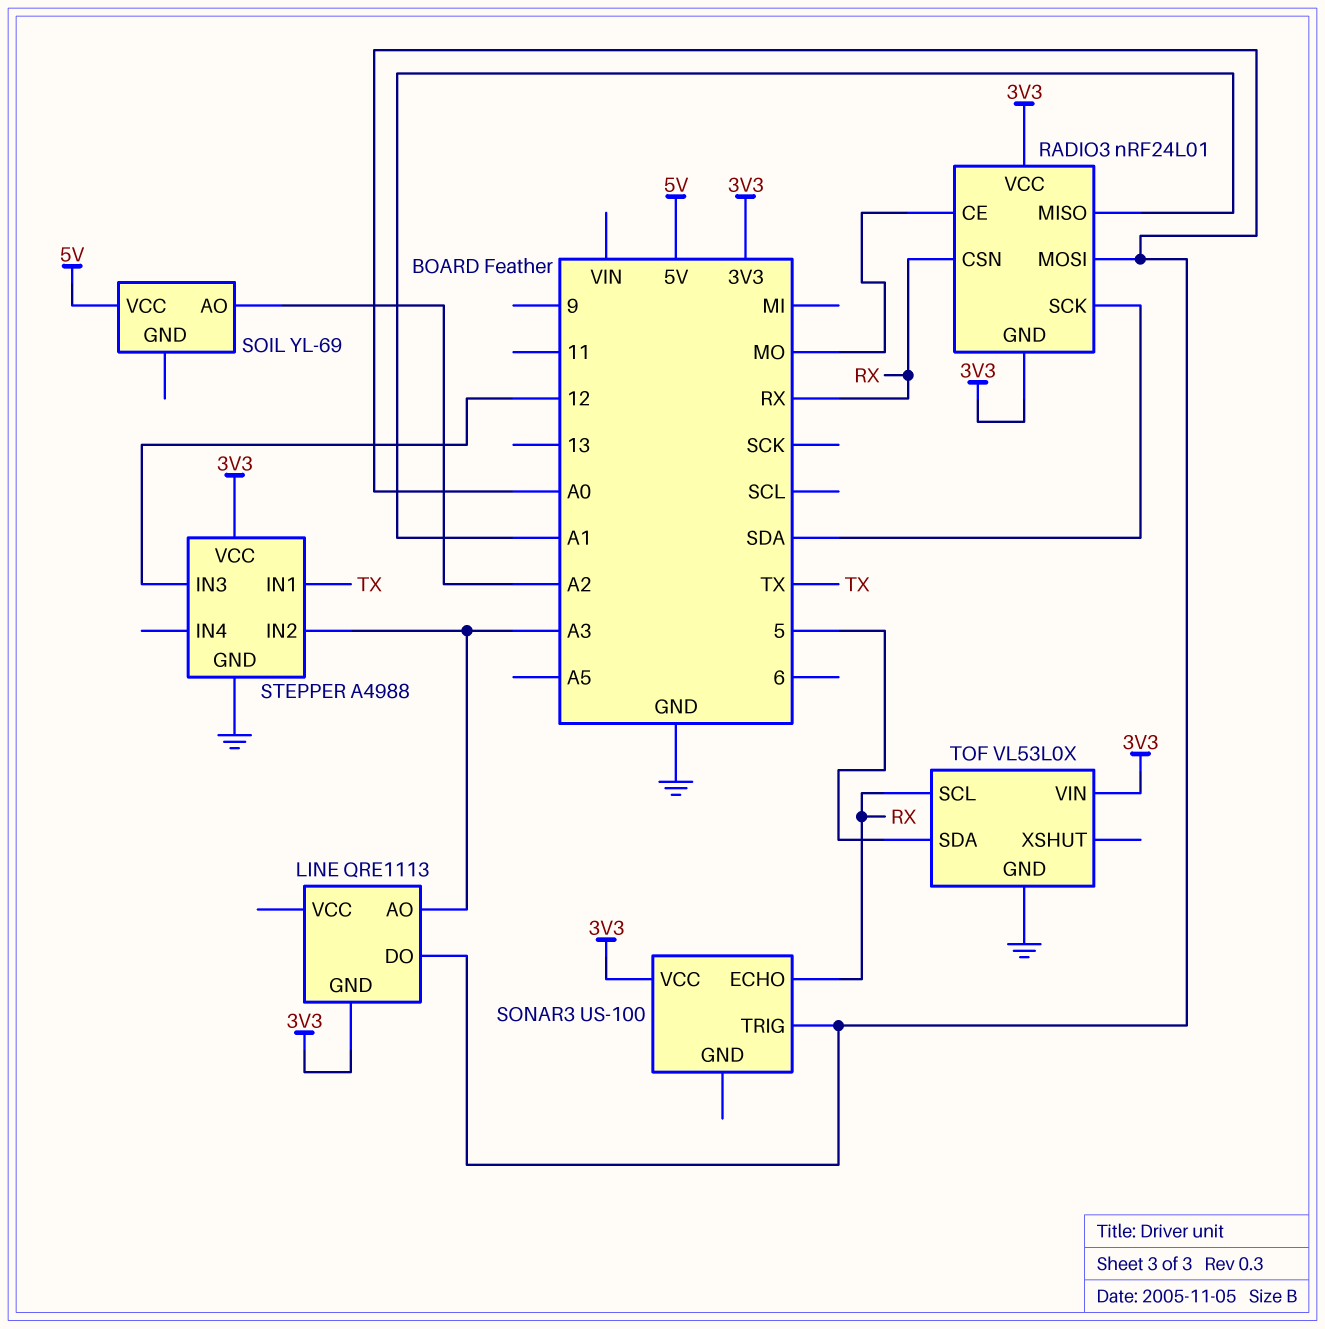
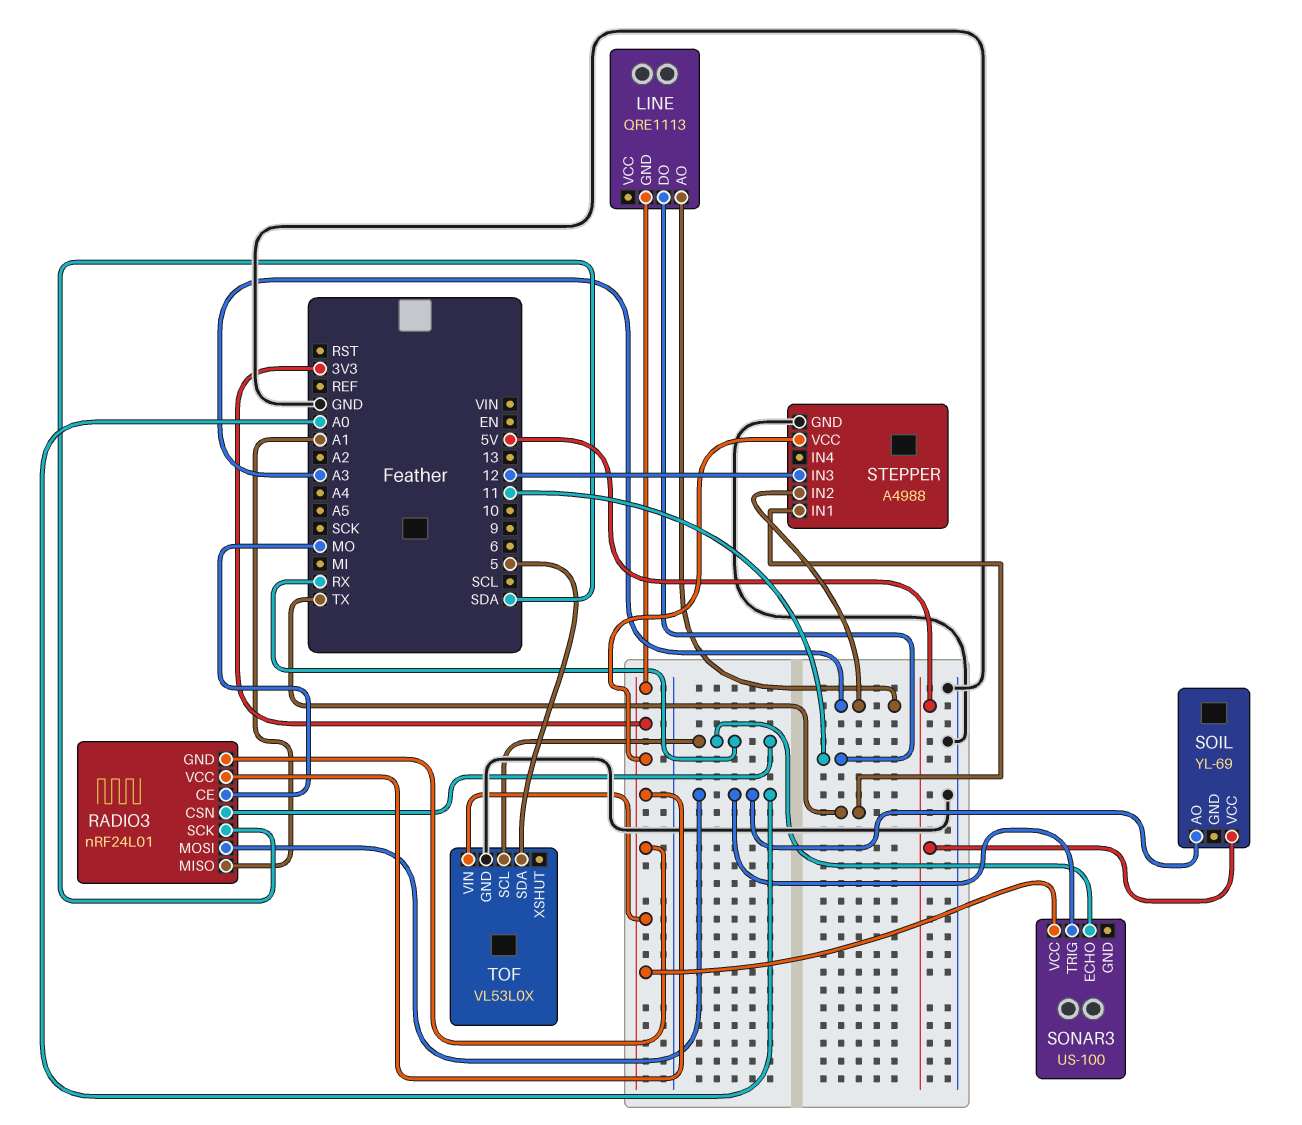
LINE pin DO: A0 -> 11
SOIL pin AO: A2 -> A0

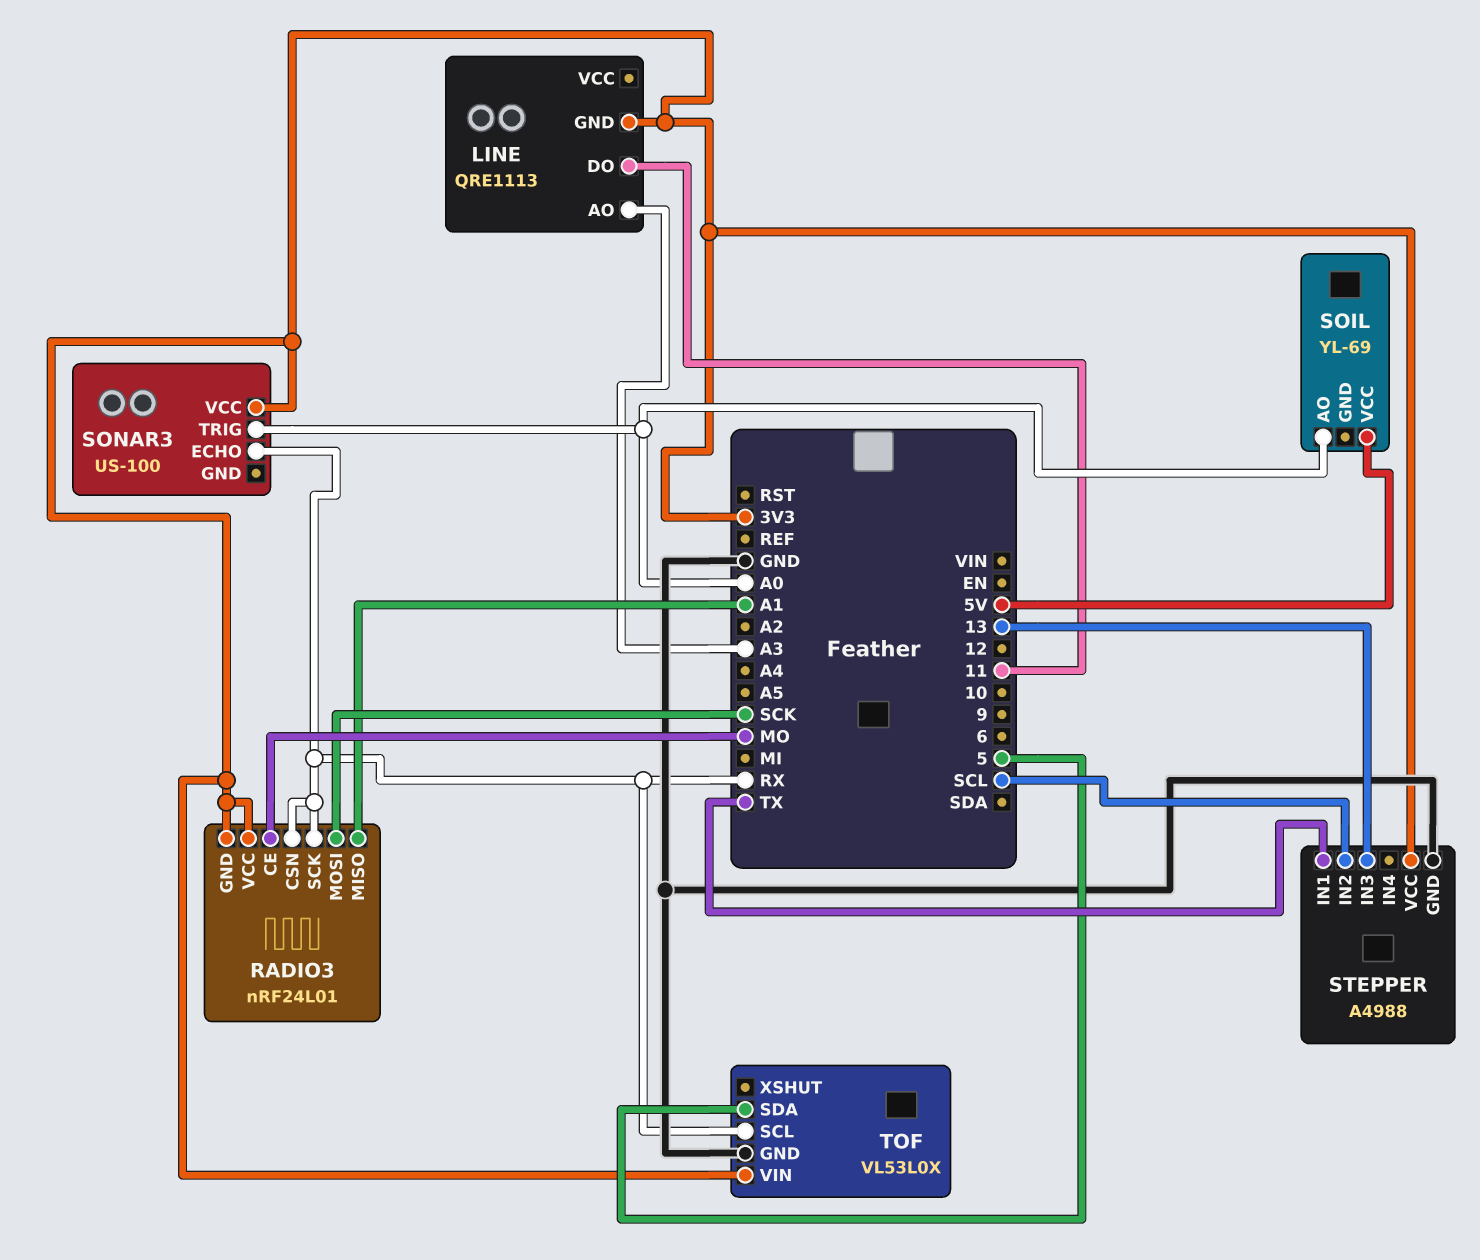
RADIO3 pin MOSI: A0 -> SCK
RADIO3 pin SCK: SDA -> RX
STEPPER pin IN2: A3 -> SCL
STEPPER pin IN3: 12 -> 13

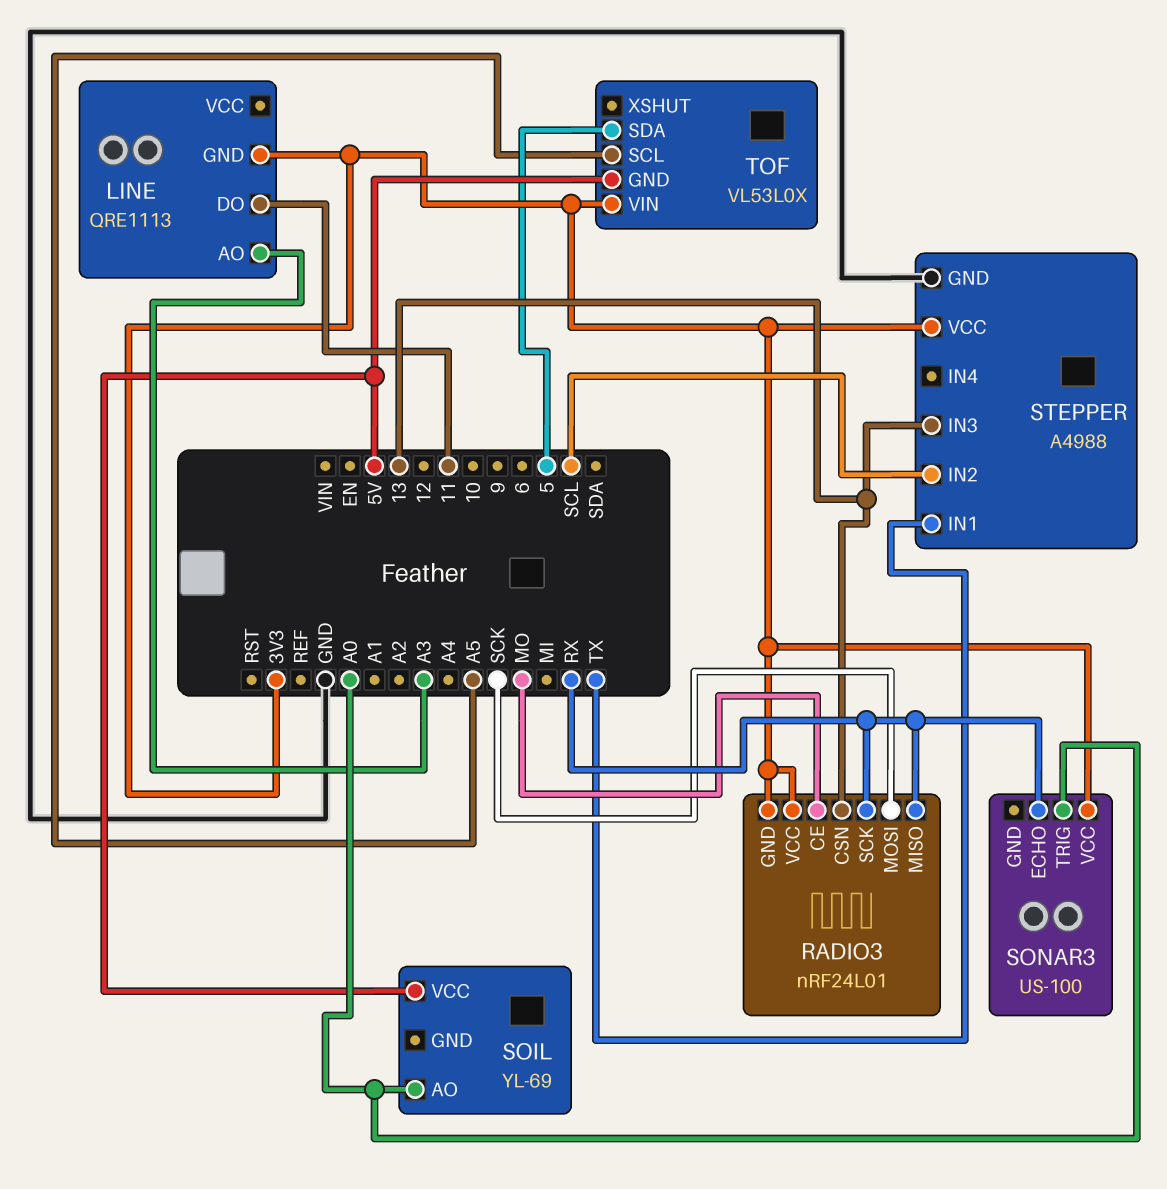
RADIO3 pin CSN: RX -> 13
RADIO3 pin MISO: A1 -> RX
TOF pin GND: GND -> 5V
TOF pin SCL: RX -> A5

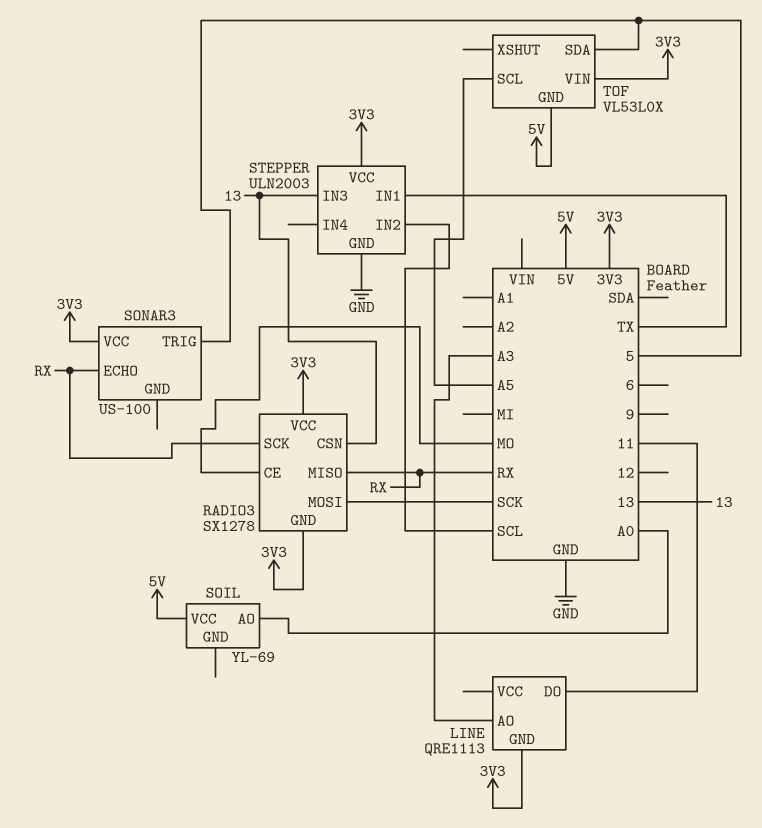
RADIO3: nRF24L01 -> SX1278
SONAR3 pin TRIG: A0 -> 5
STEPPER: A4988 -> ULN2003

